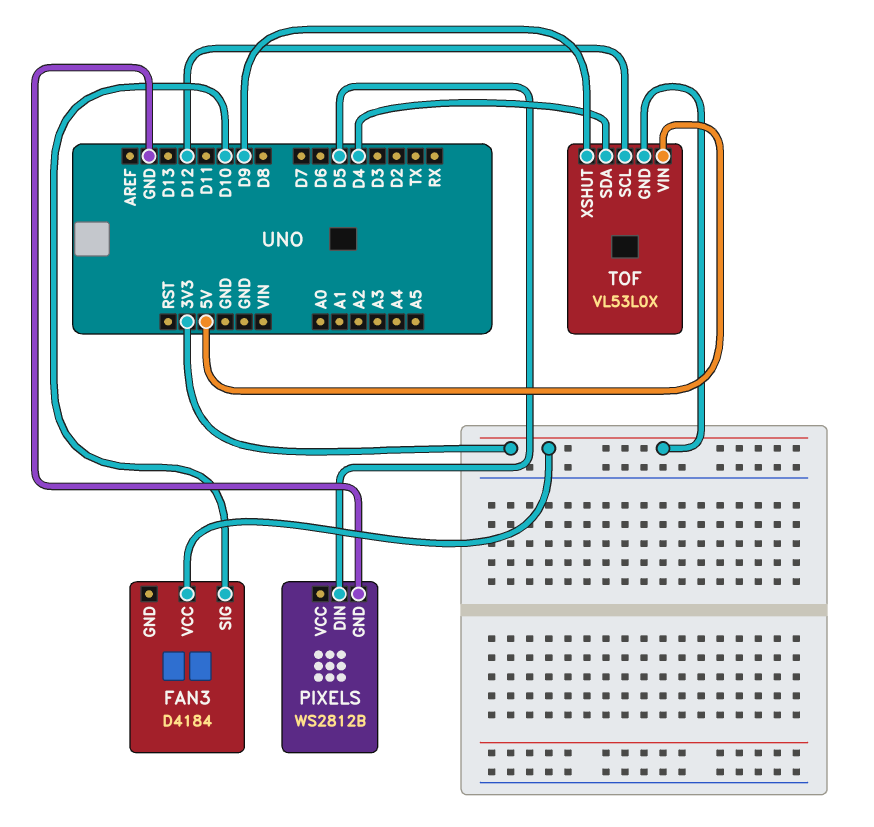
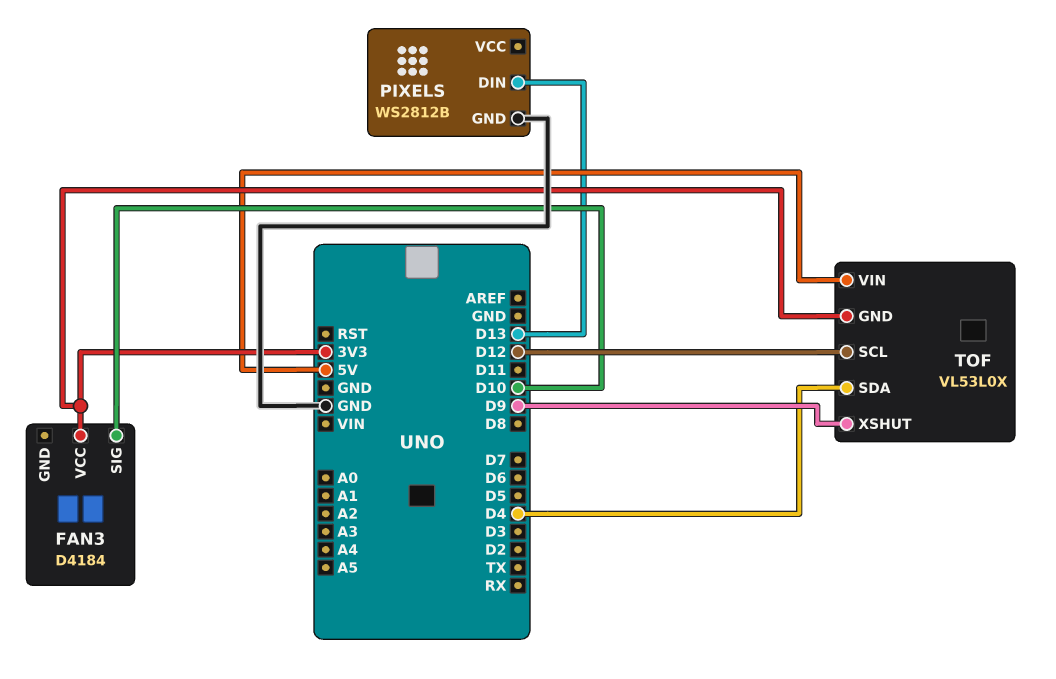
PIXELS pin DIN: D5 -> D13

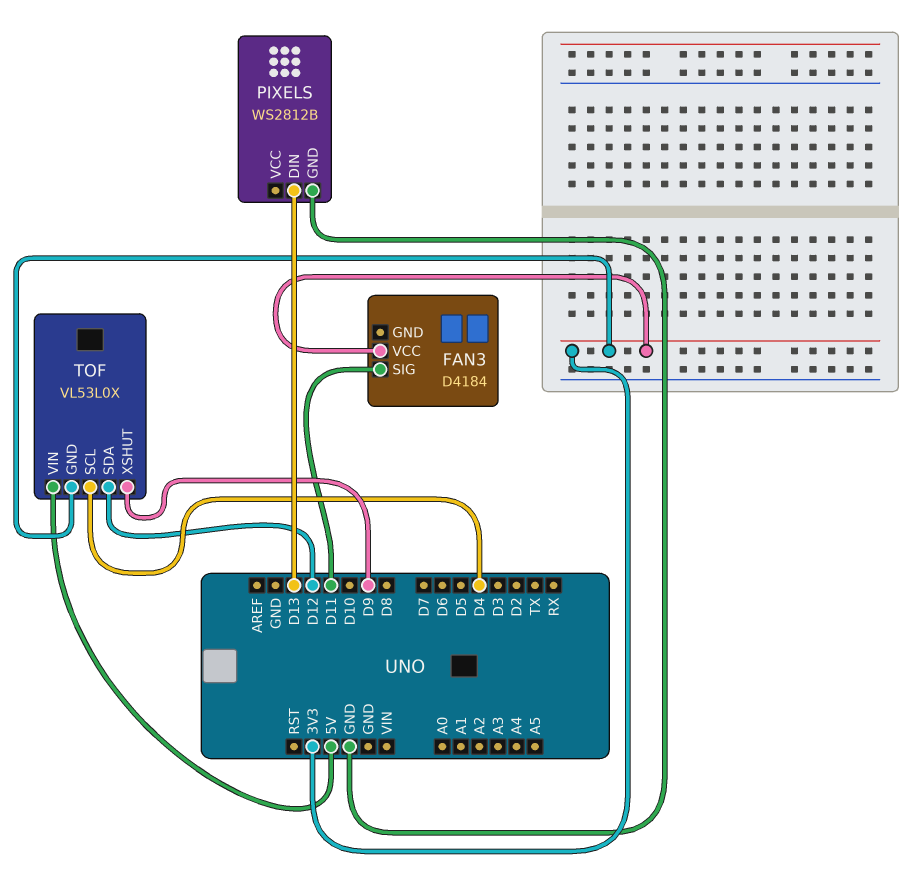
FAN3 pin SIG: D10 -> D11
TOF pin SCL: D12 -> D4
TOF pin SDA: D4 -> D12

